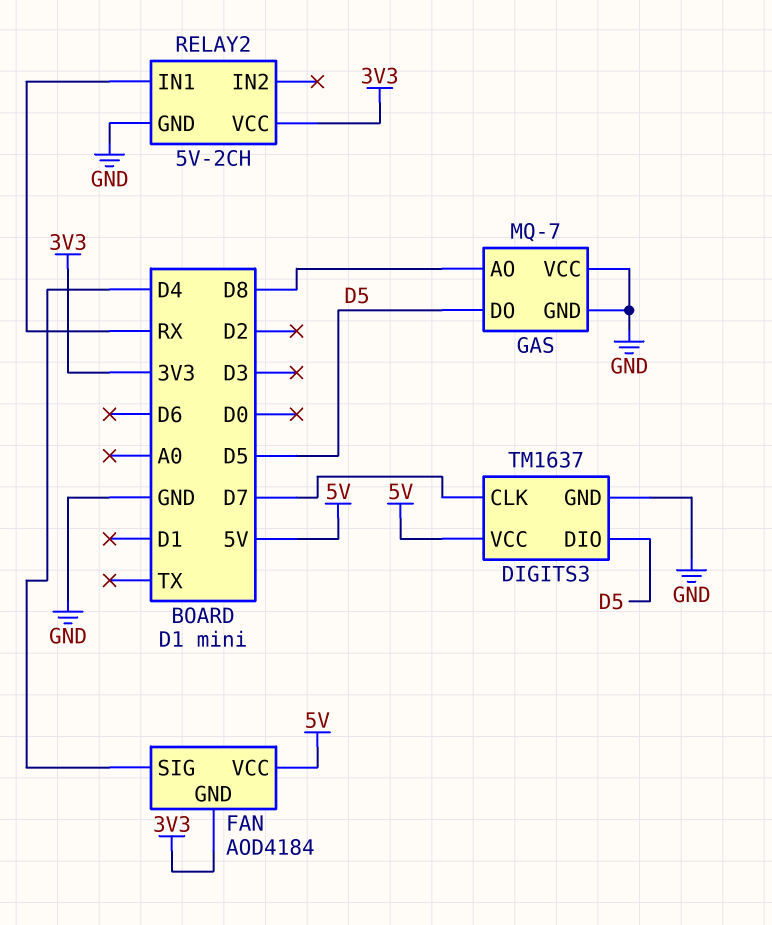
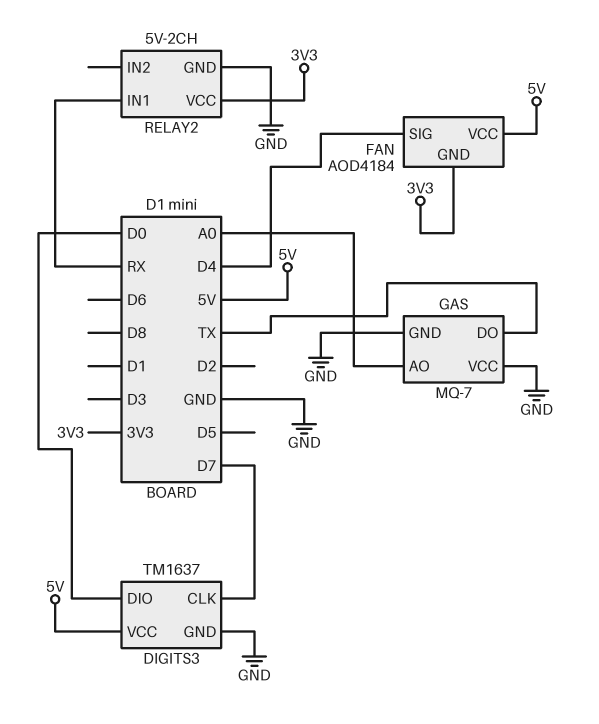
DIGITS3 pin DIO: D5 -> D0
GAS pin AO: D8 -> A0
GAS pin DO: D5 -> TX

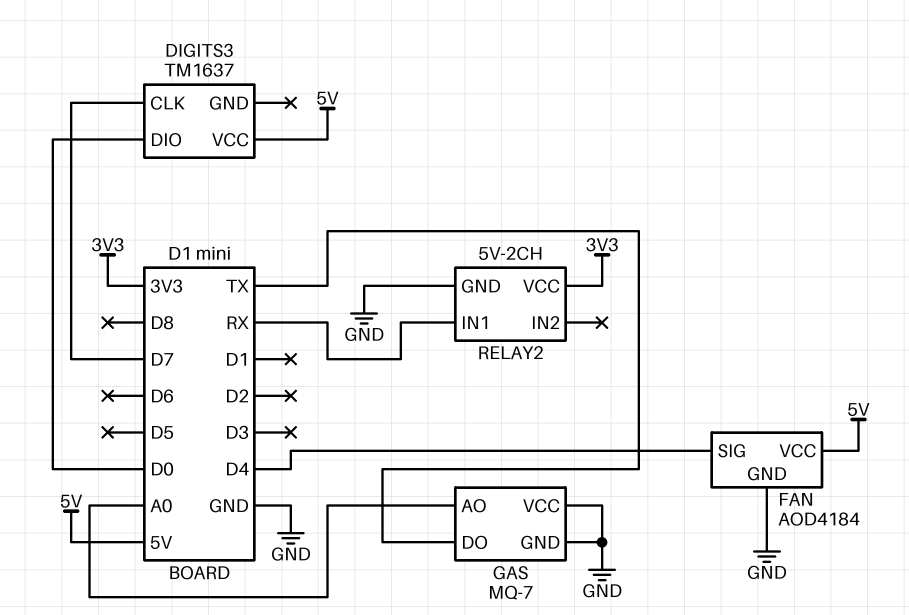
DIGITS3 pin GND: GND -> none
FAN pin GND: 3V3 -> GND

